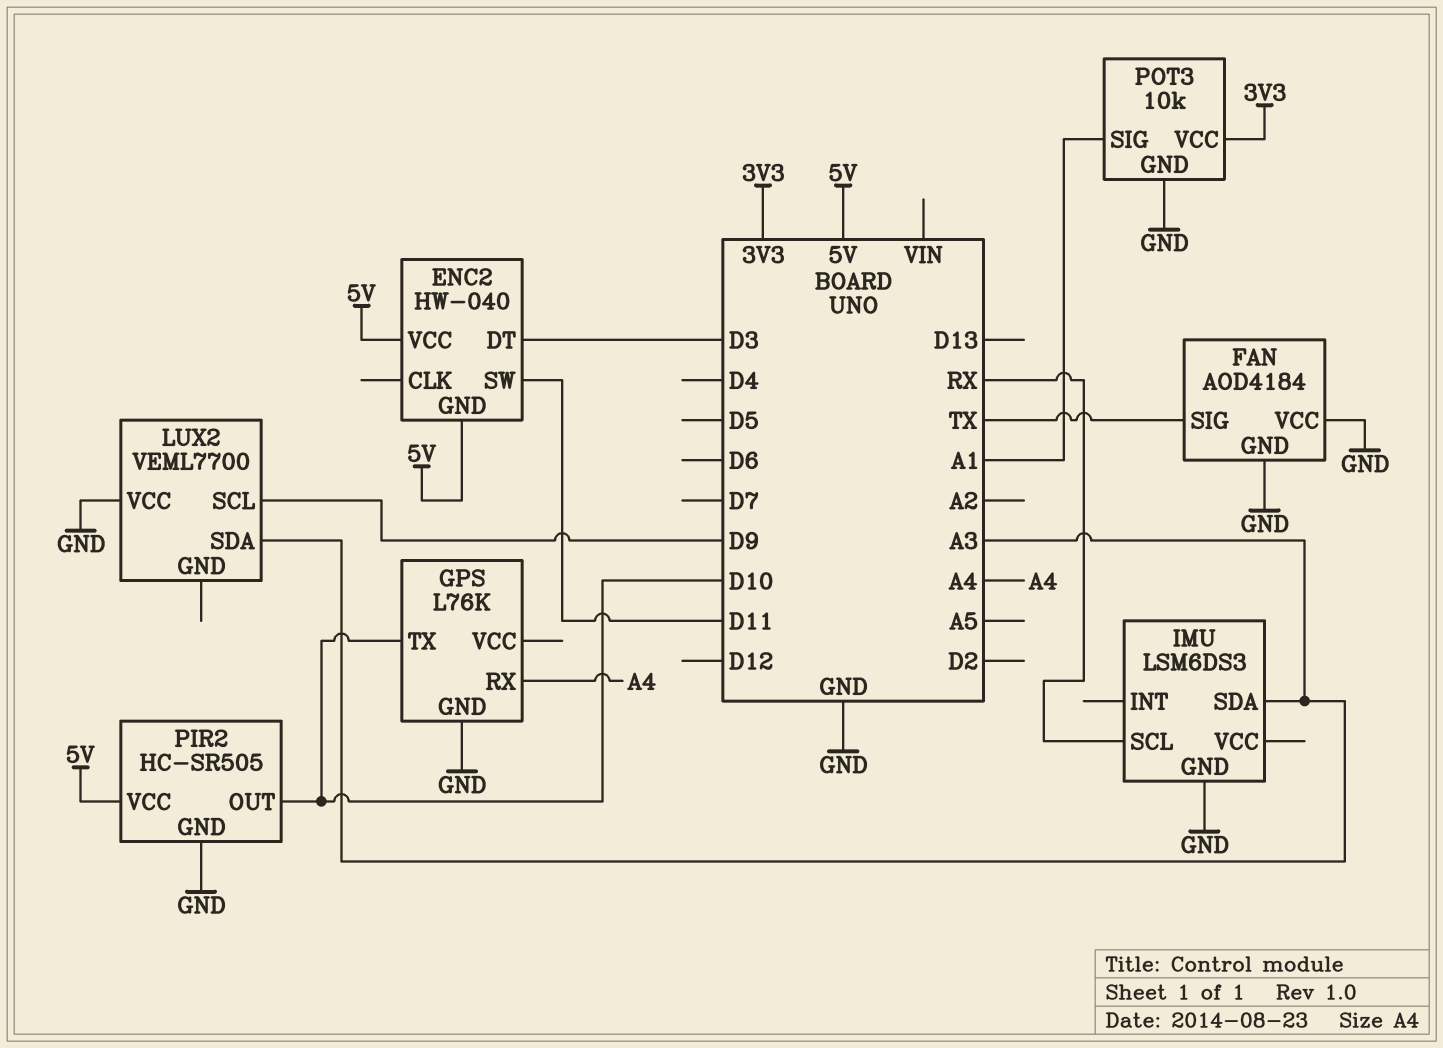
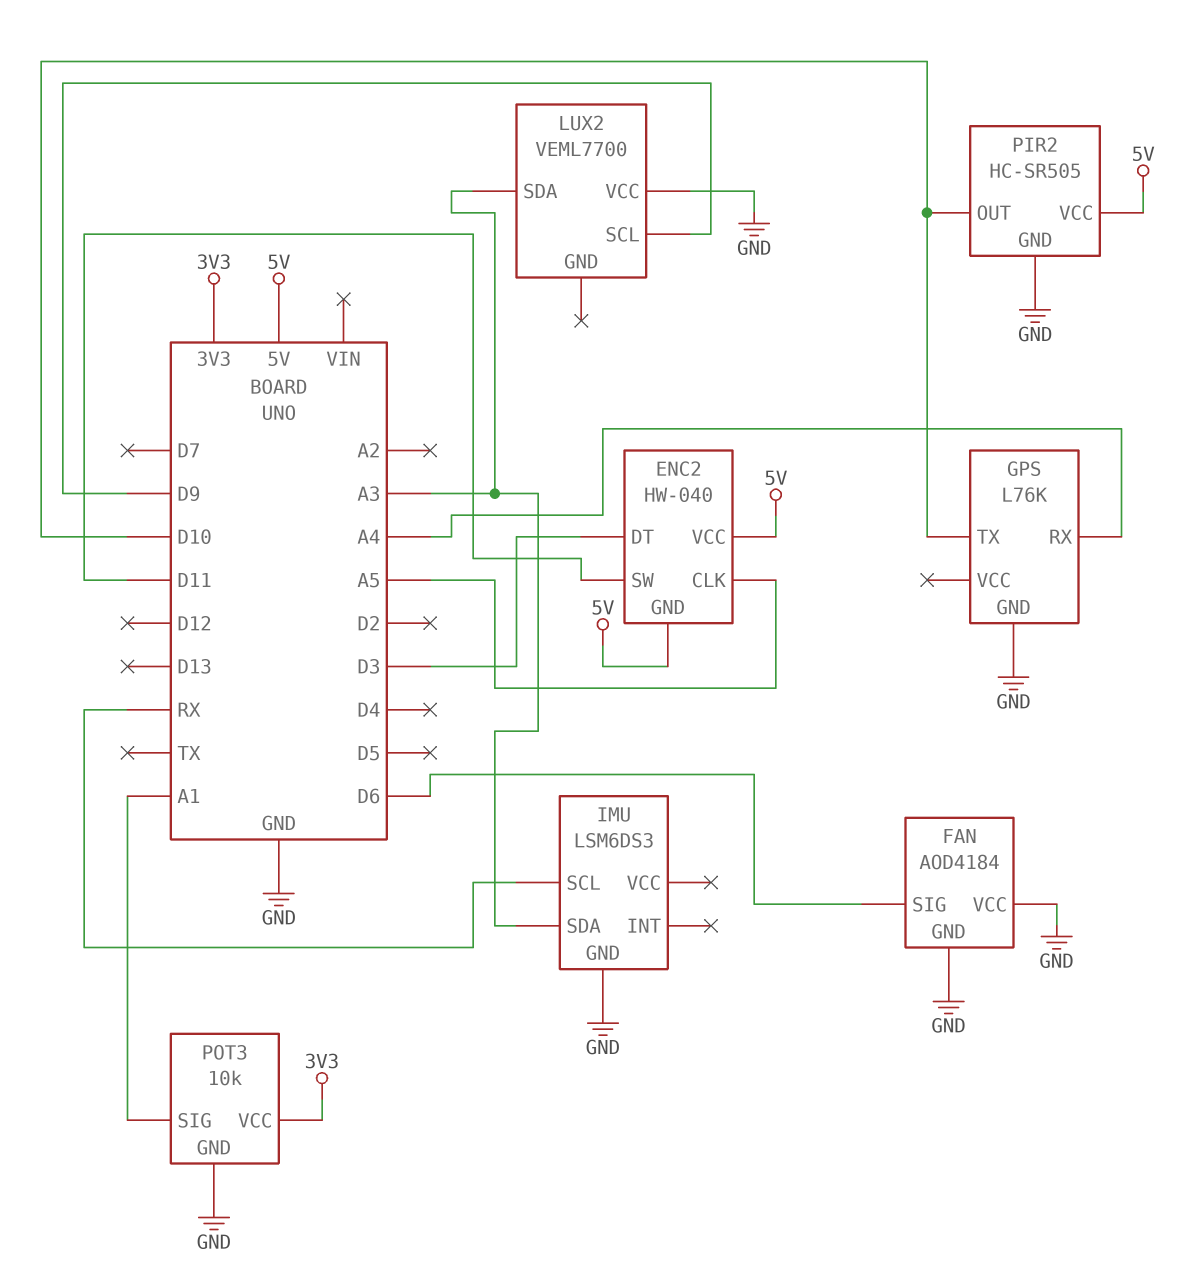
ENC2 pin CLK: none -> A5
FAN pin SIG: TX -> D6

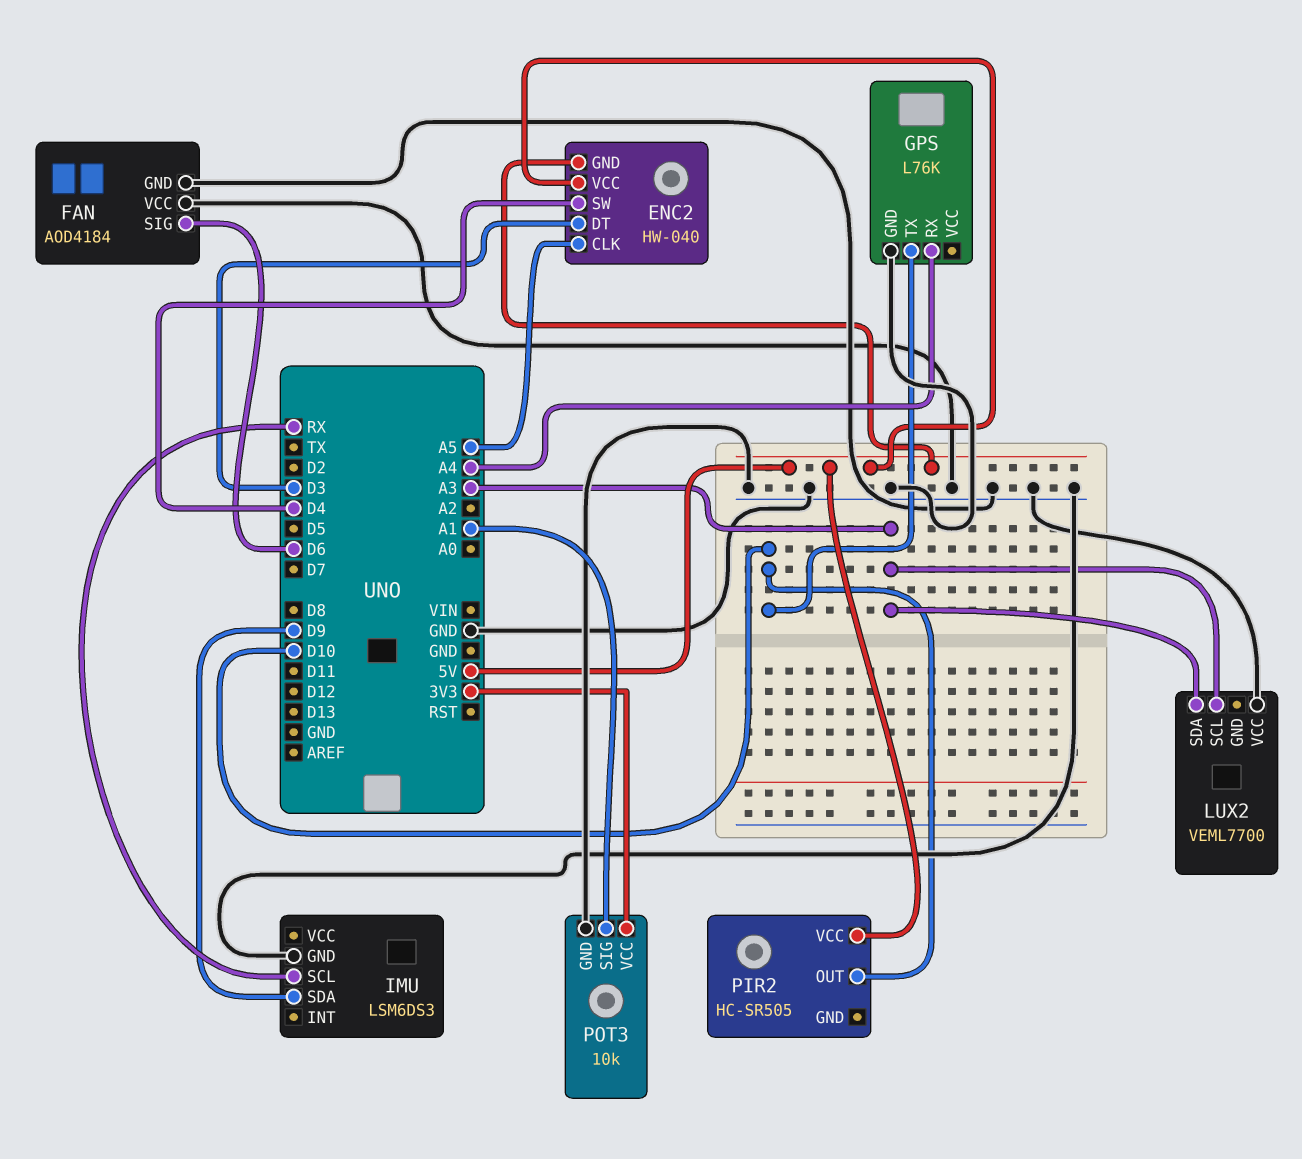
ENC2 pin SW: D11 -> D4
IMU pin SDA: A3 -> D9
LUX2 pin SCL: D9 -> A3
PIR2 pin GND: GND -> none

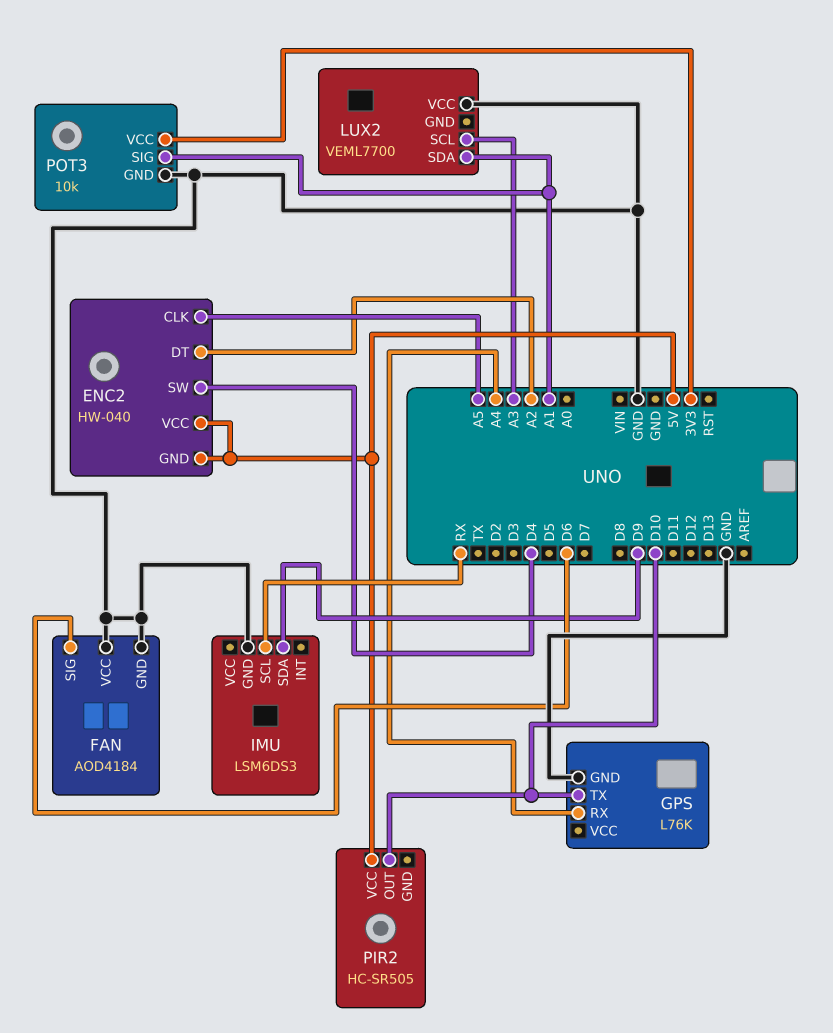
ENC2 pin DT: D3 -> A2
LUX2 pin SDA: A3 -> A1

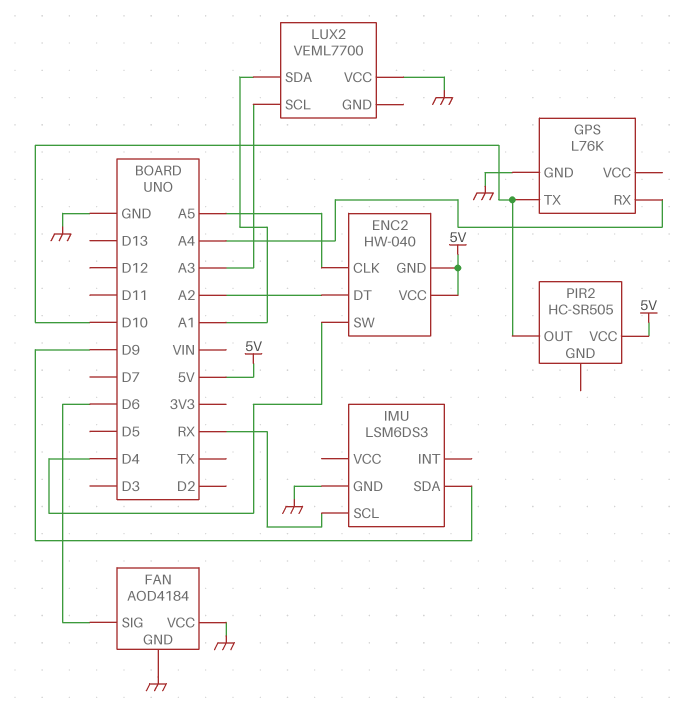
POT3: 10k -> none
POT3 pin GND: GND -> none
POT3 pin SIG: A1 -> none
POT3 pin VCC: 3V3 -> none

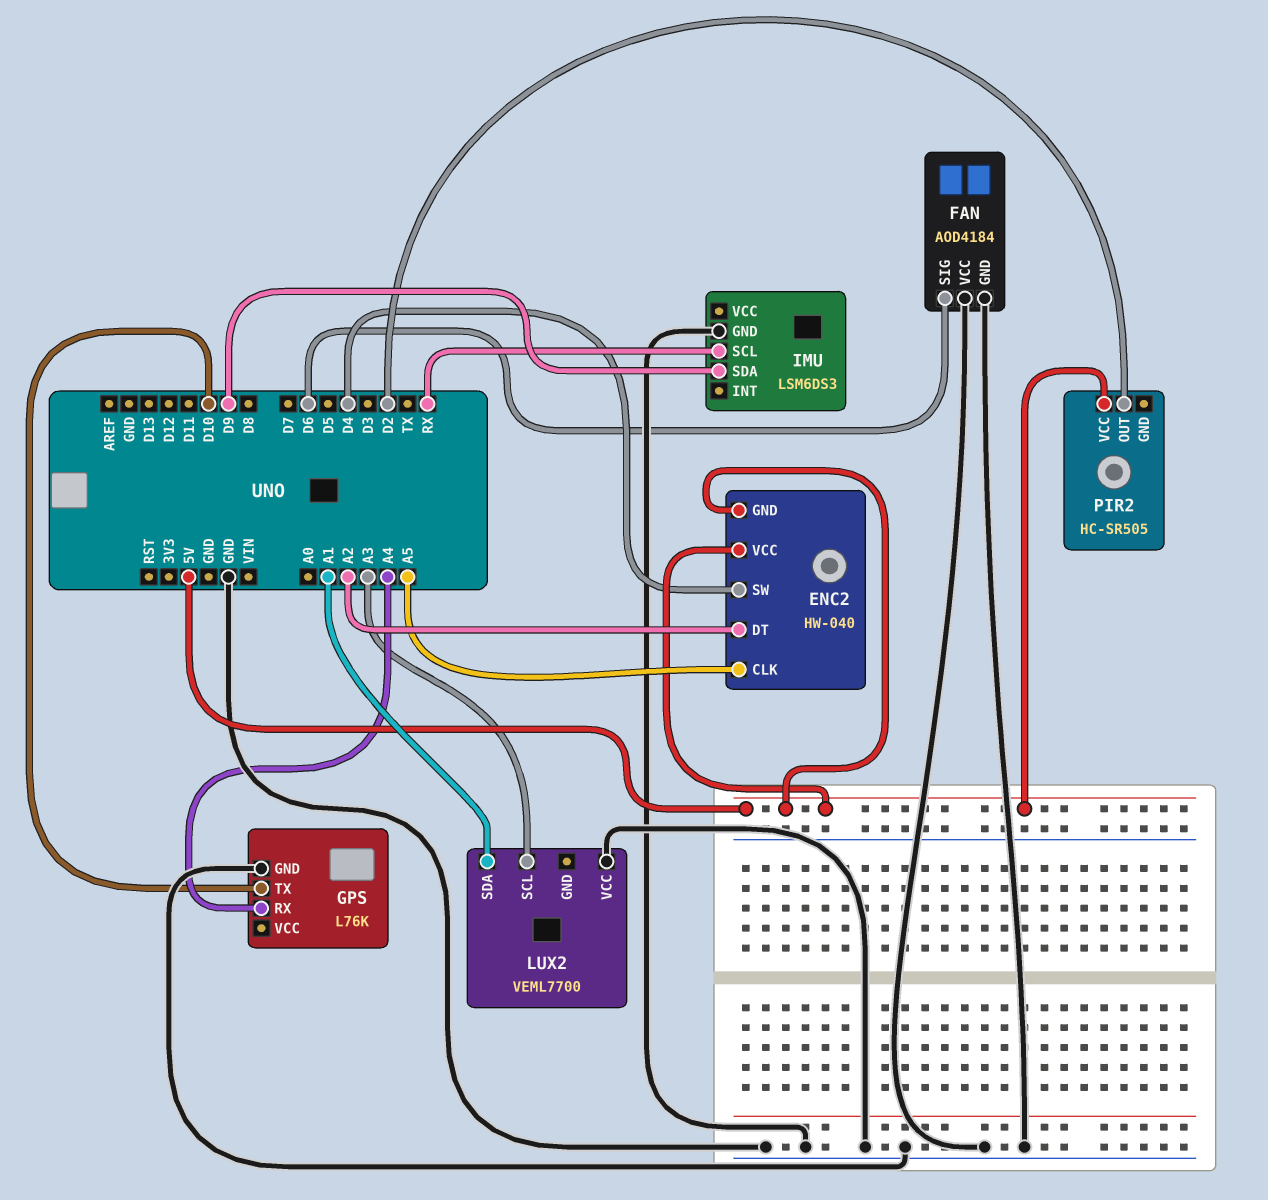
PIR2 pin OUT: D10 -> D2

